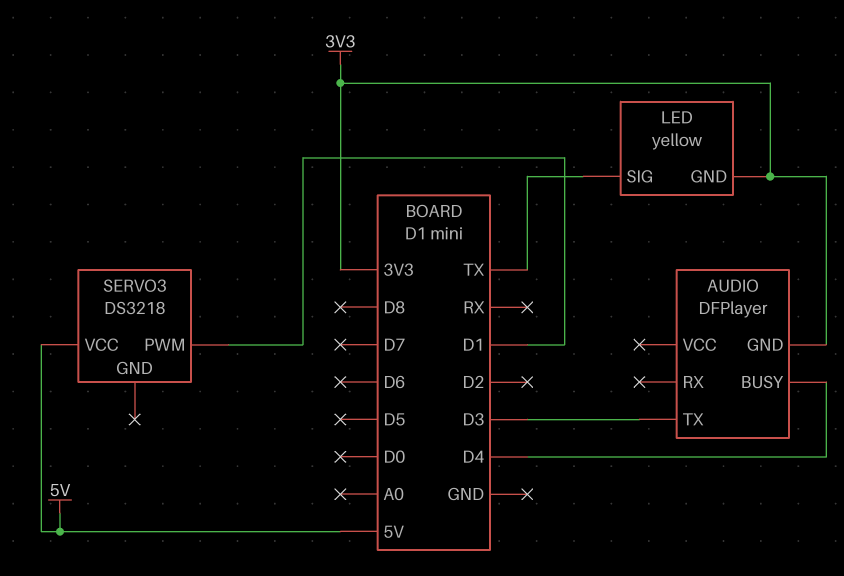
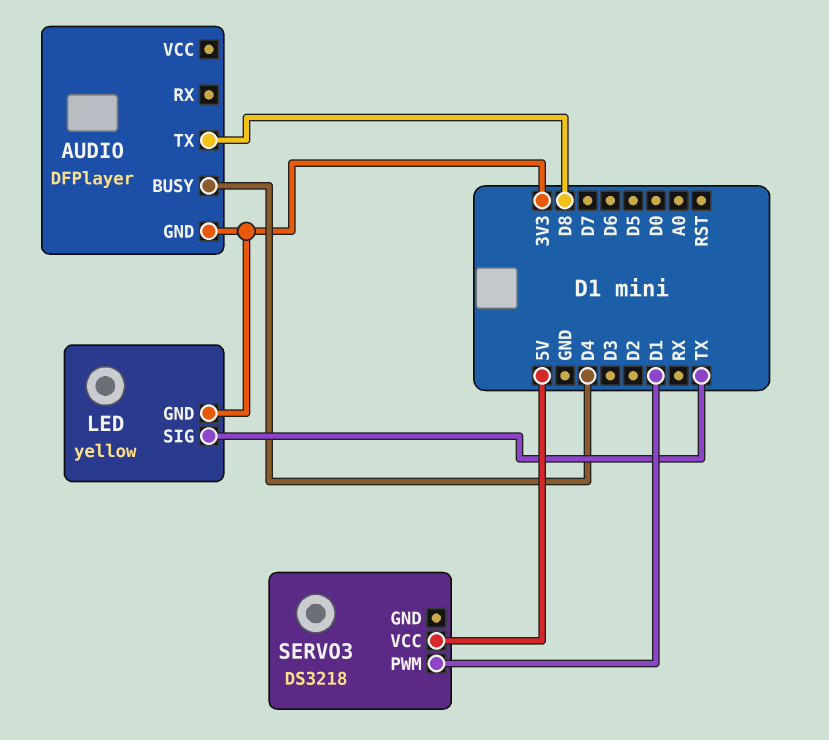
AUDIO pin TX: D3 -> D8

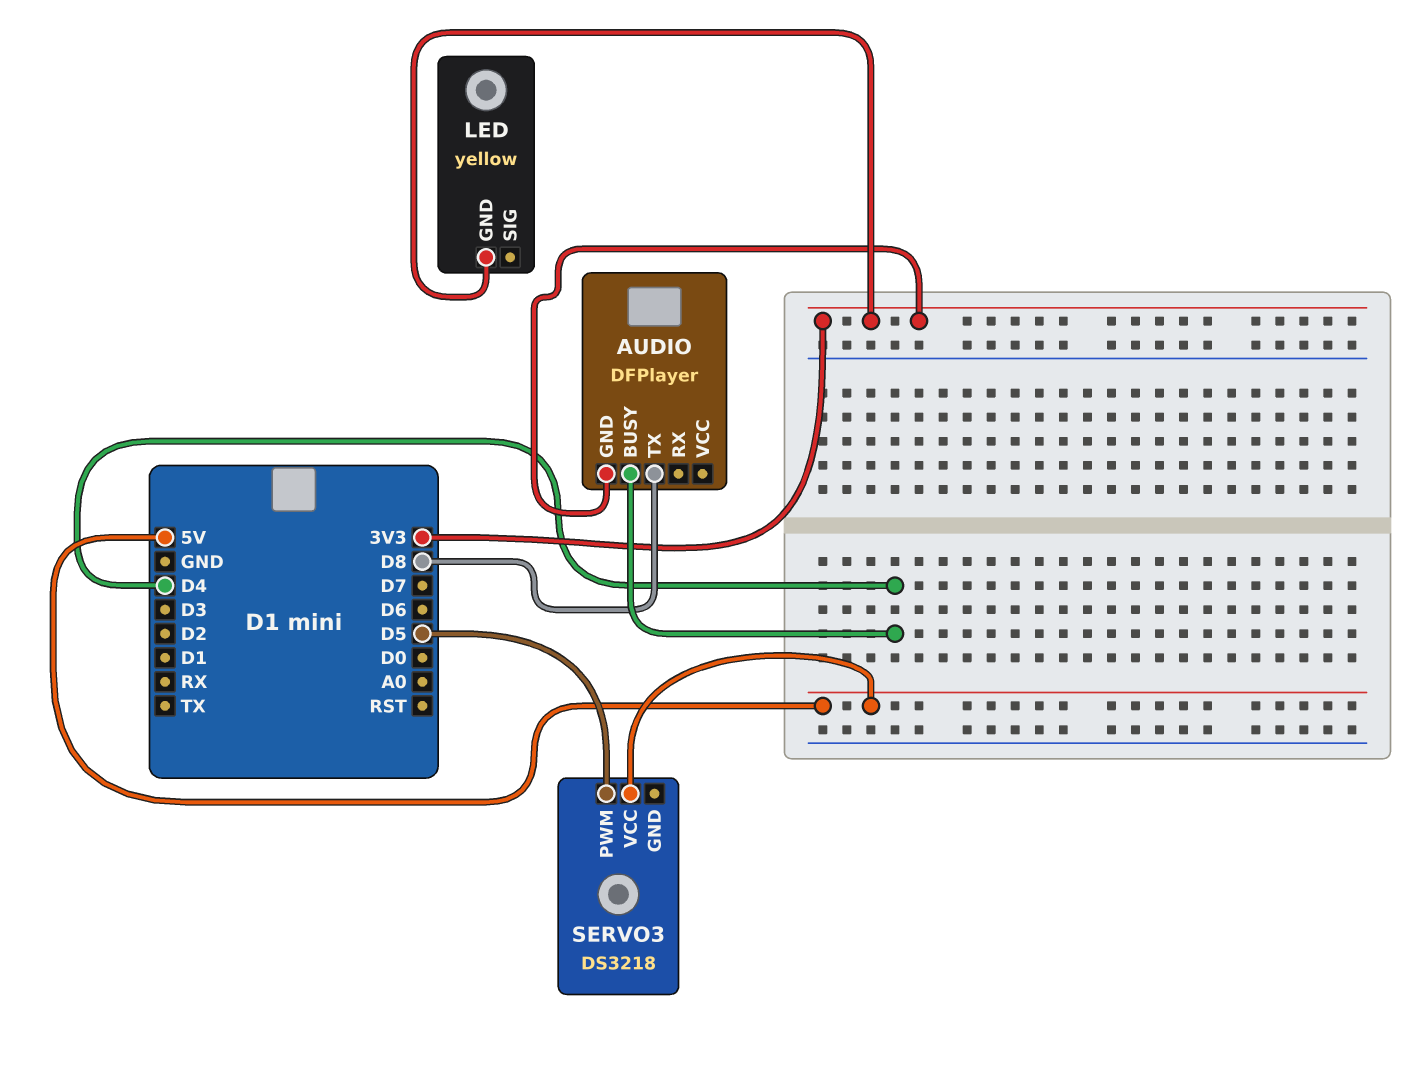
LED pin SIG: TX -> none
SERVO3 pin PWM: D1 -> D5

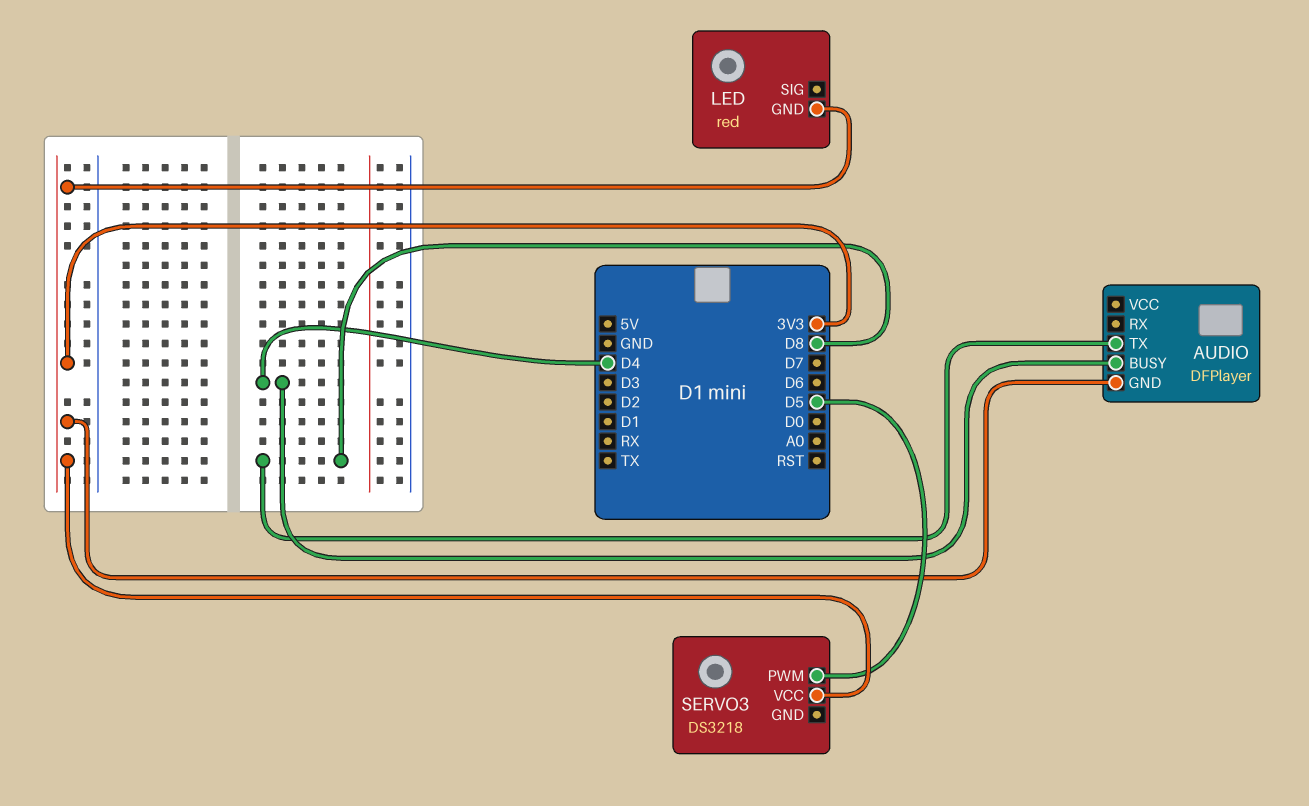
LED: yellow -> red
SERVO3 pin VCC: 5V -> 3V3

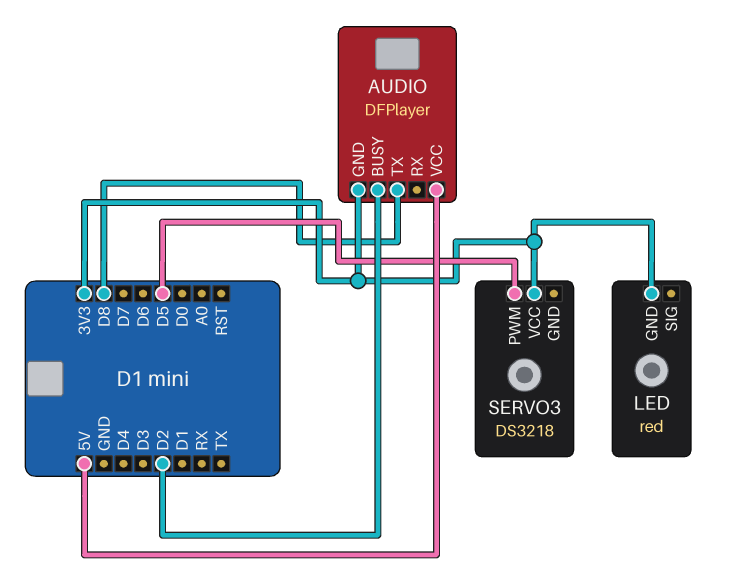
AUDIO pin BUSY: D4 -> D2
AUDIO pin VCC: none -> 5V

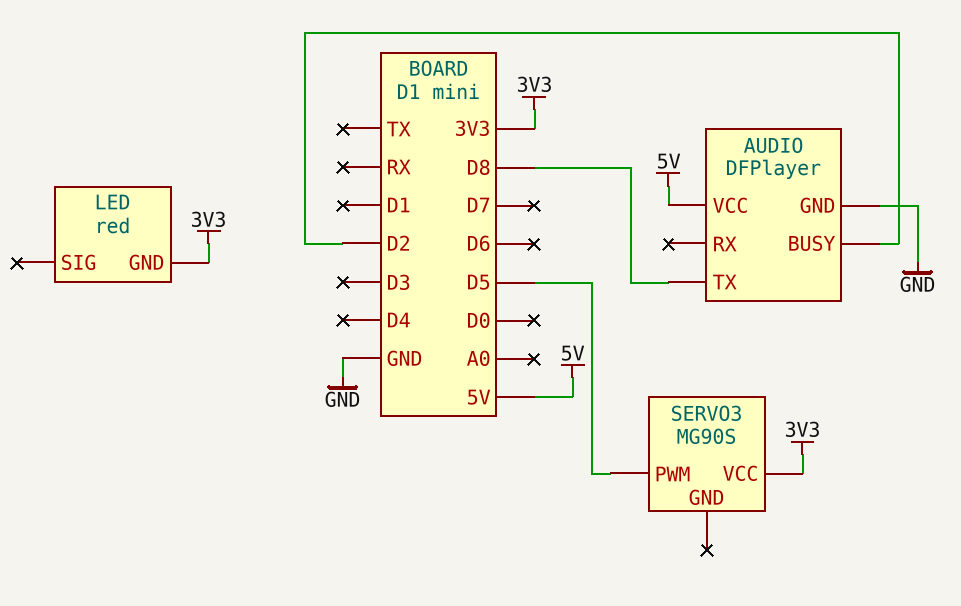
AUDIO pin GND: 3V3 -> GND
SERVO3: DS3218 -> MG90S

